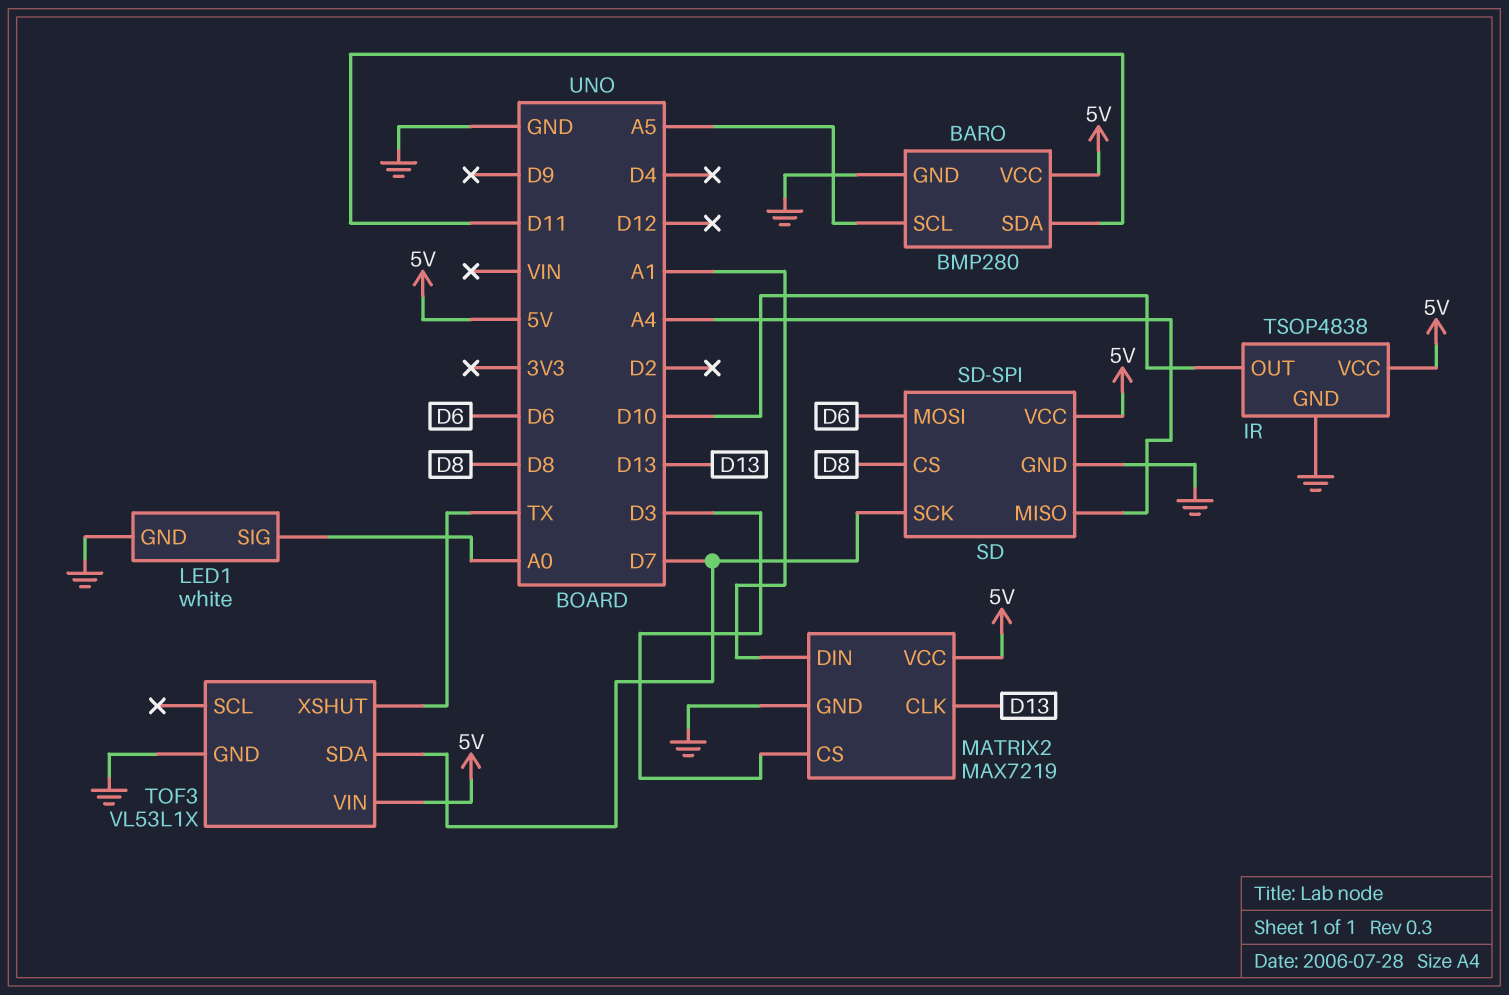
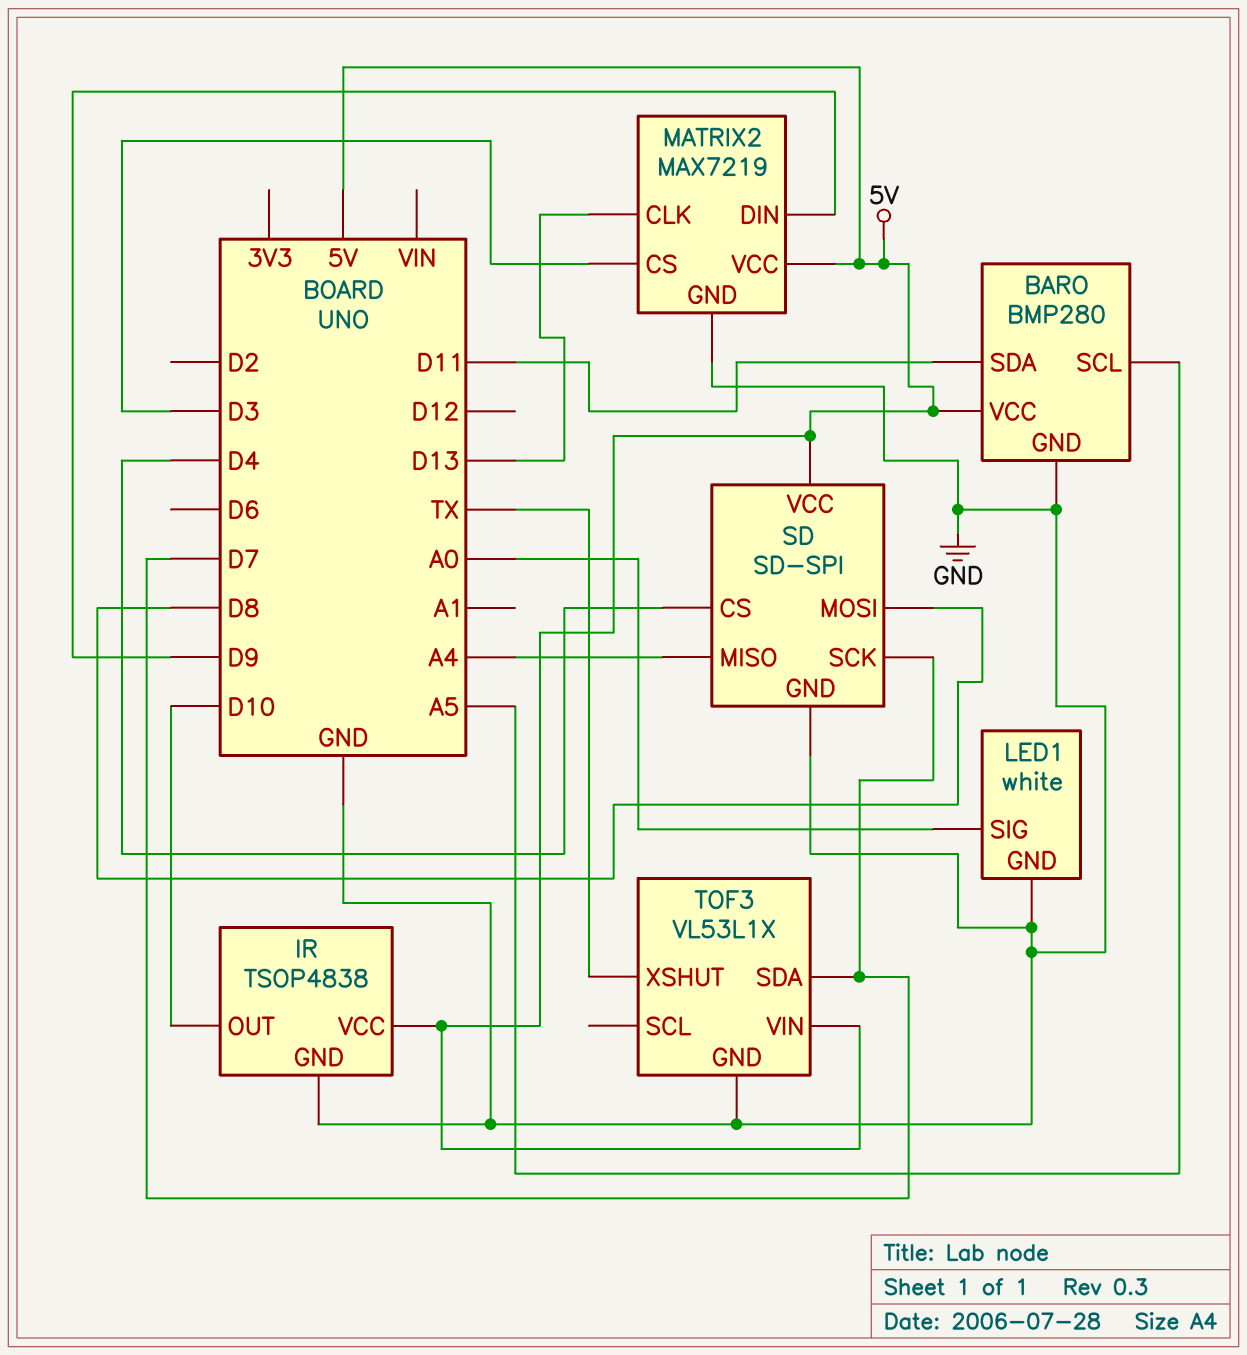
MATRIX2 pin DIN: A1 -> D9
SD pin CS: D8 -> D4
SD pin MOSI: D6 -> D8

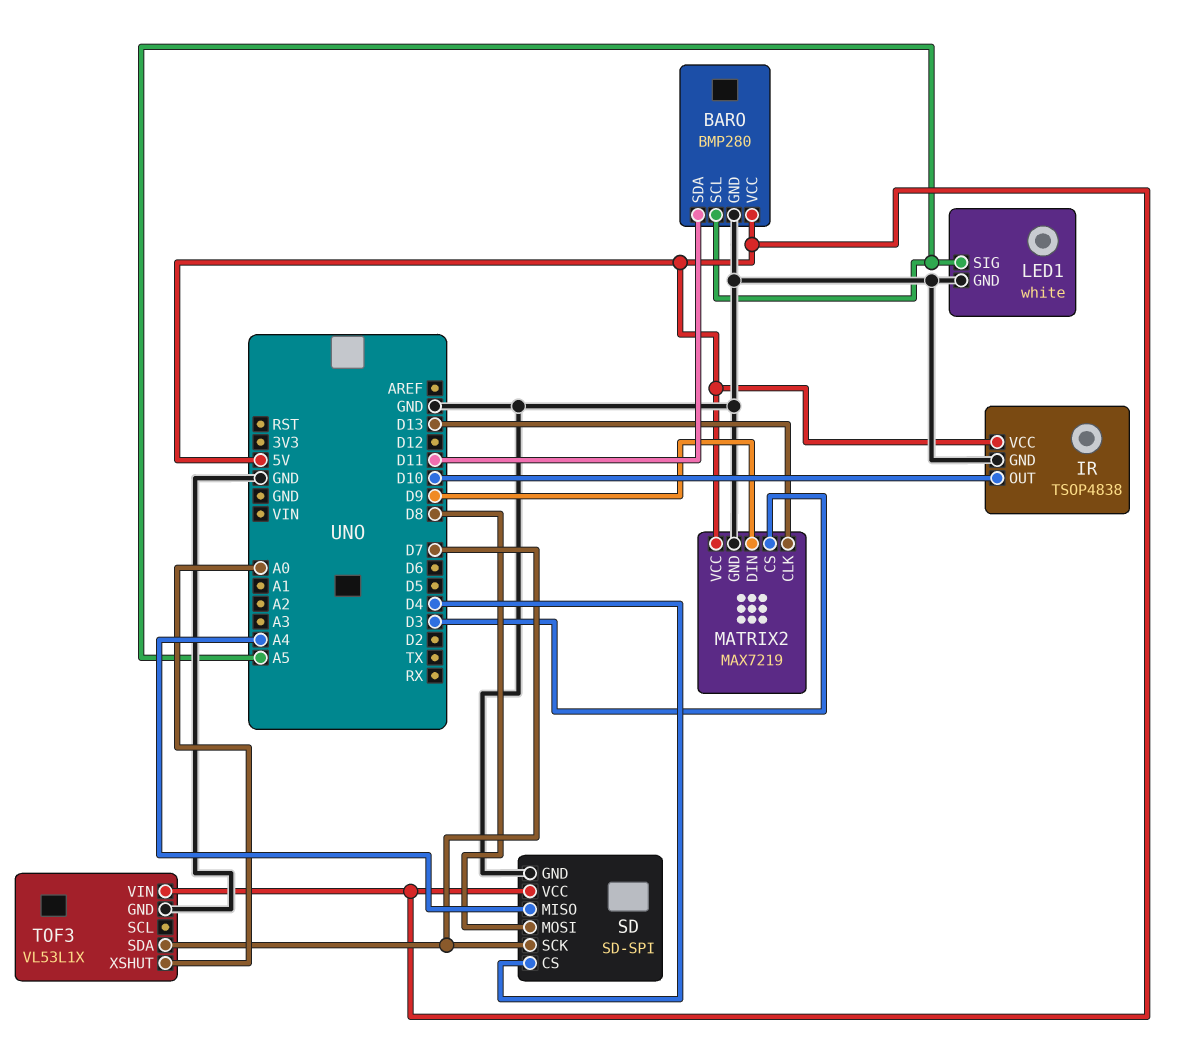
LED1 pin SIG: A0 -> A5
TOF3 pin XSHUT: TX -> A0

